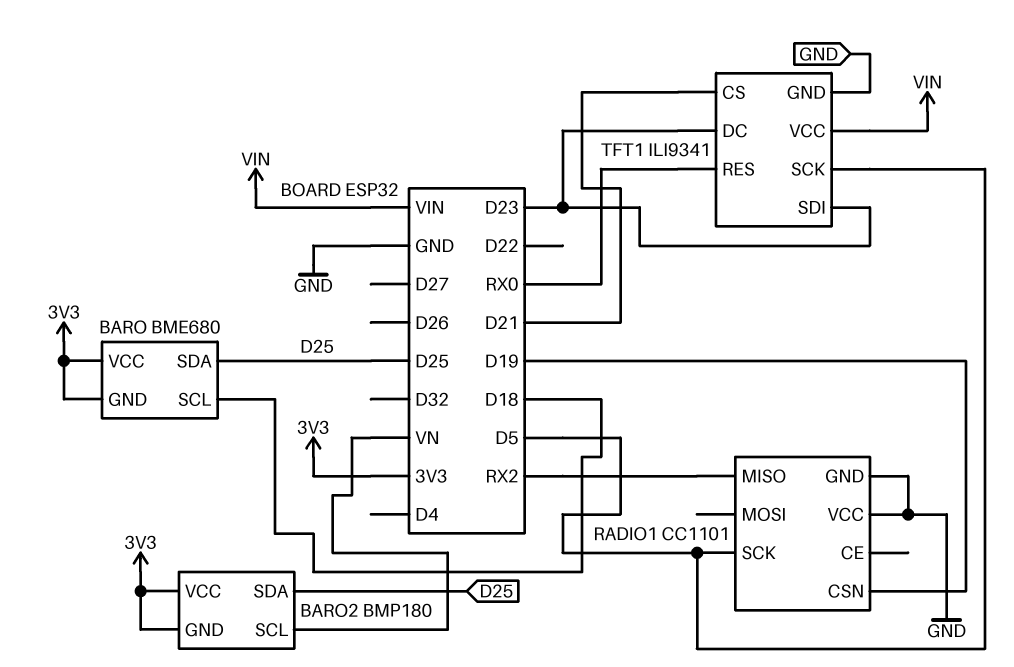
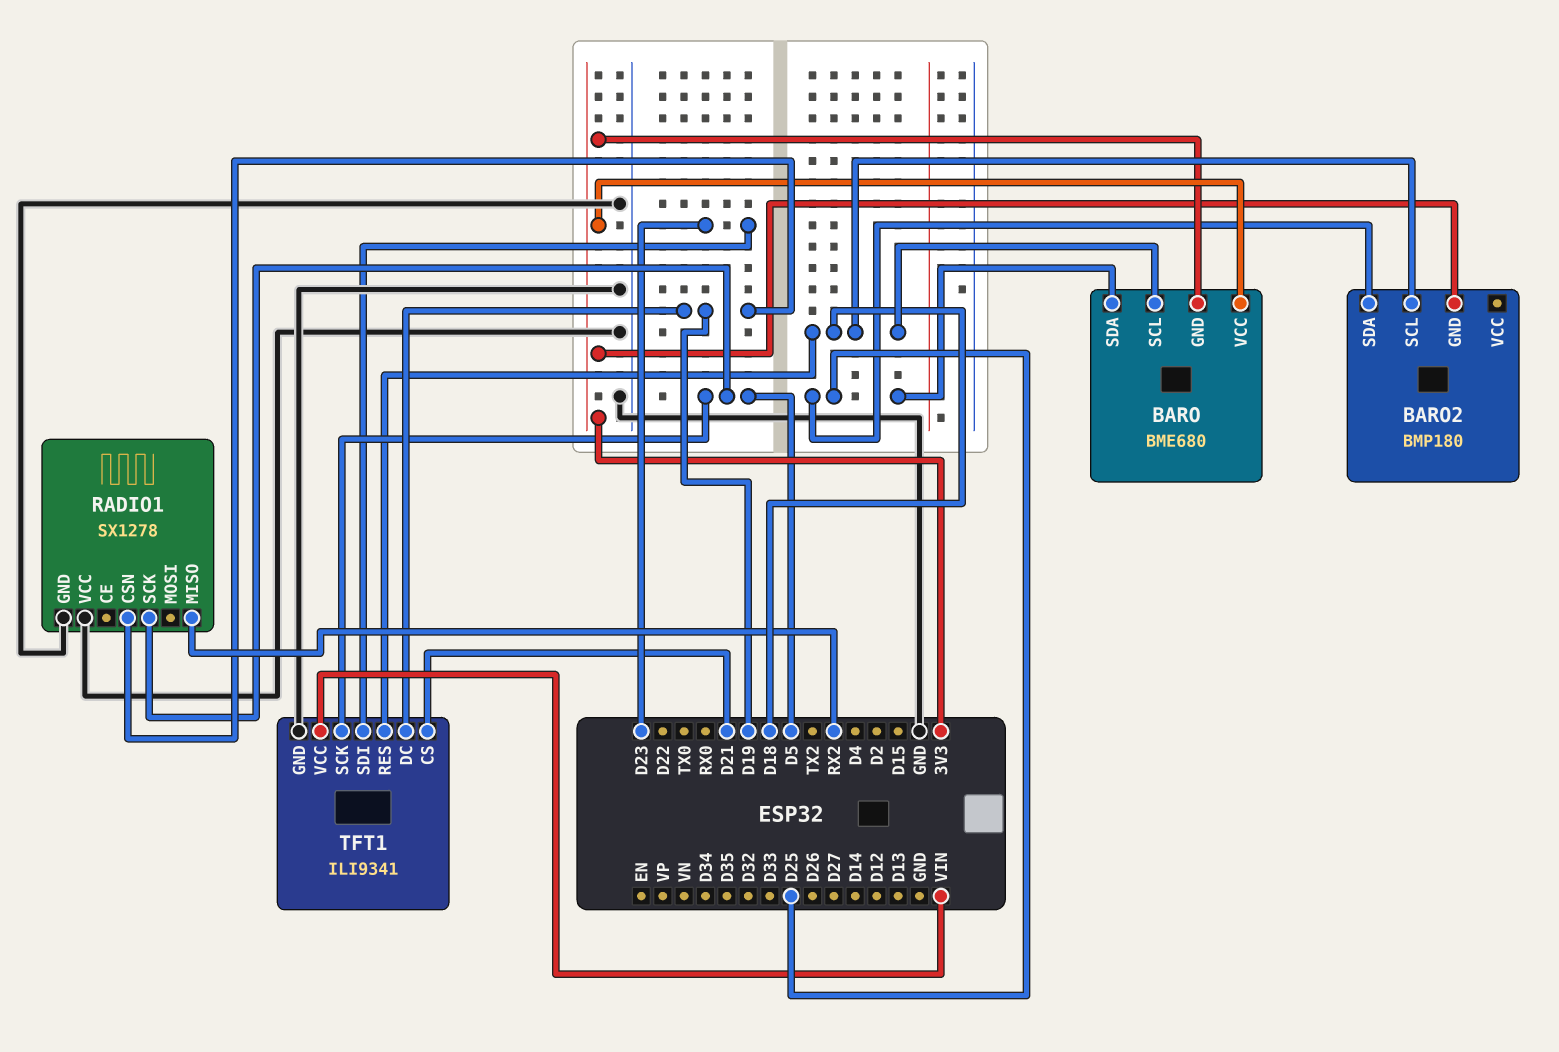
BARO2 pin SCL: VN -> D18
BARO2 pin VCC: 3V3 -> none
RADIO1: CC1101 -> SX1278
TFT1 pin DC: D23 -> D19
TFT1 pin RES: RX0 -> D18

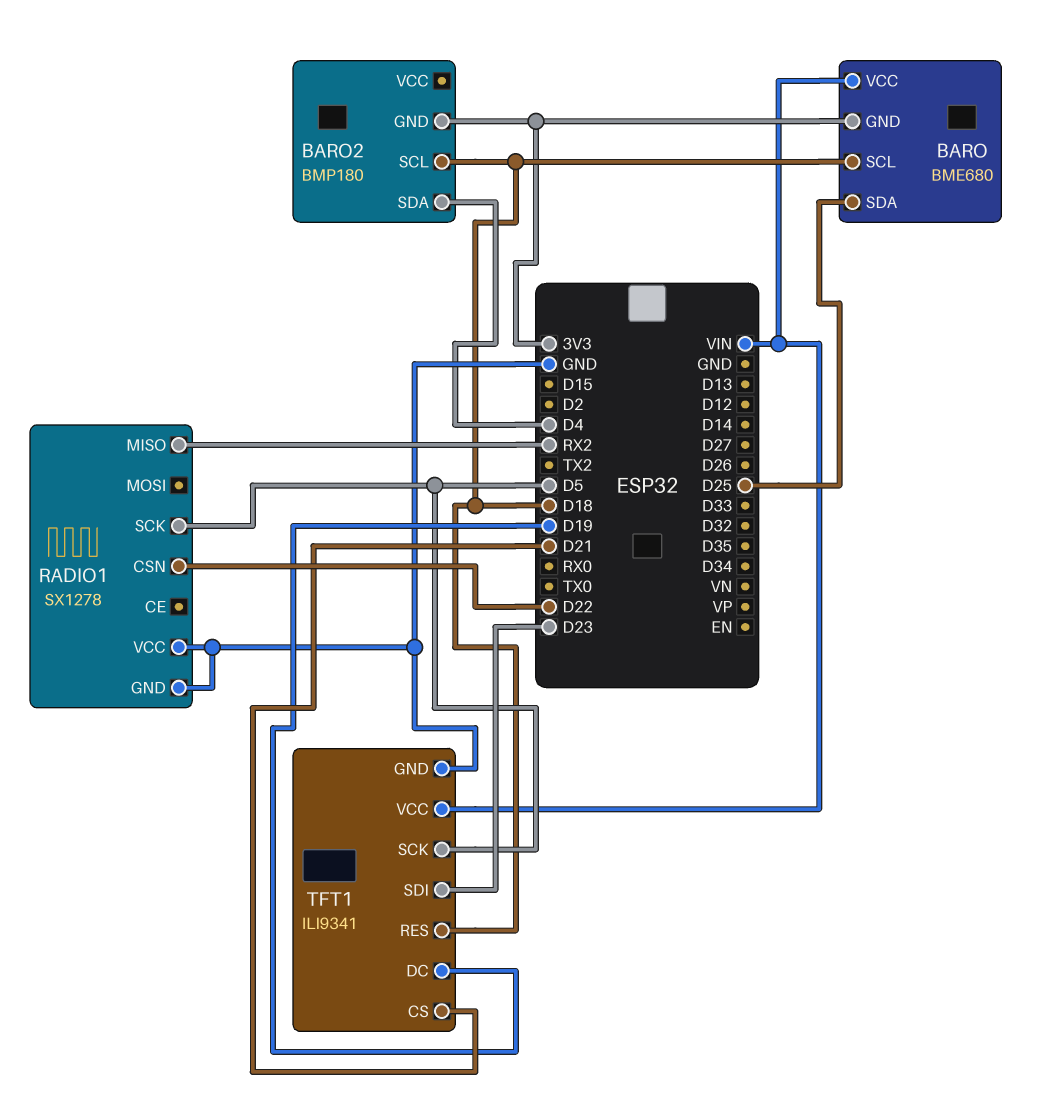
BARO pin VCC: 3V3 -> VIN
BARO2 pin SDA: D25 -> D4
RADIO1 pin CSN: D19 -> D22

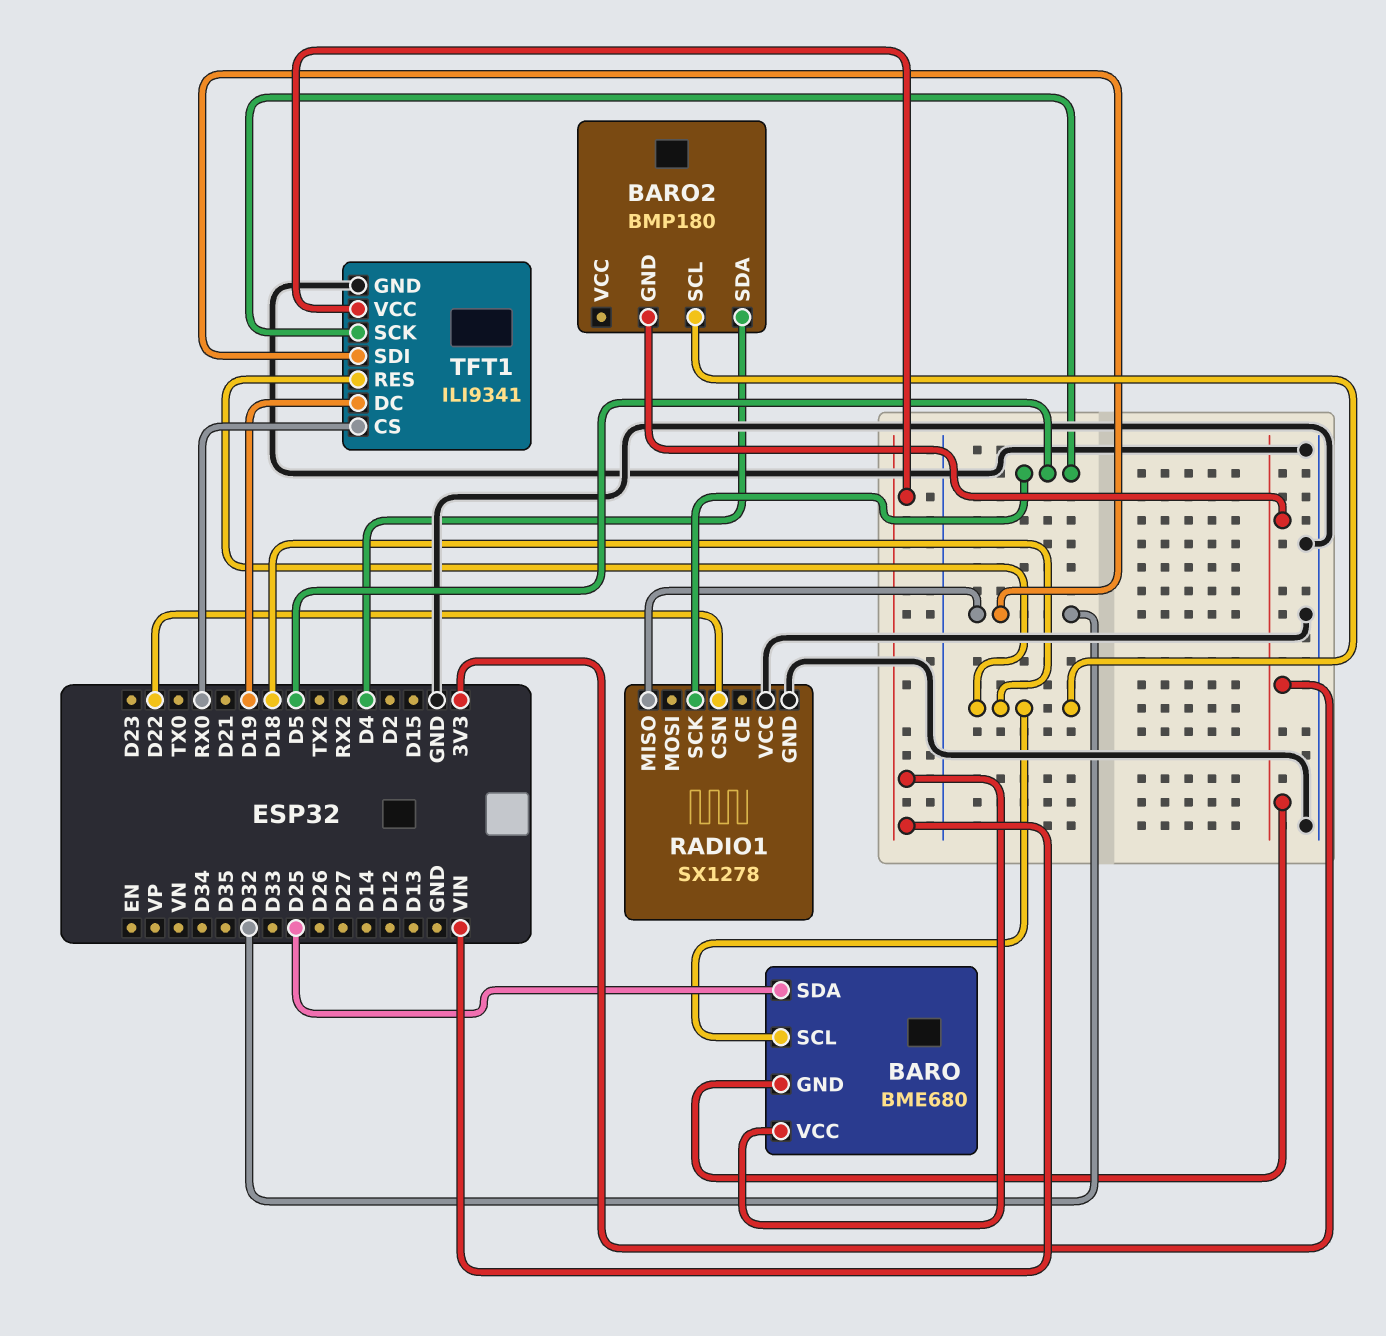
RADIO1 pin MISO: RX2 -> D32
TFT1 pin CS: D21 -> RX0
TFT1 pin SDI: D23 -> D32

